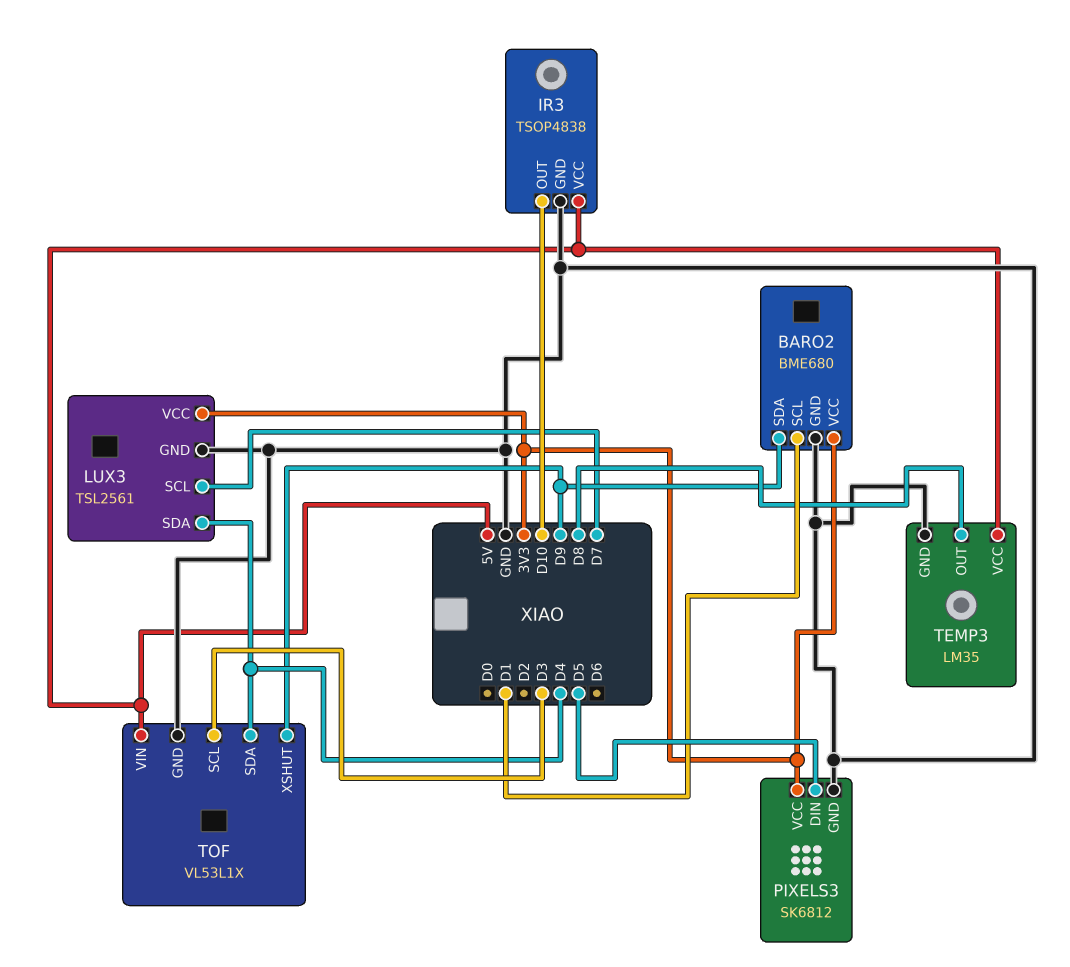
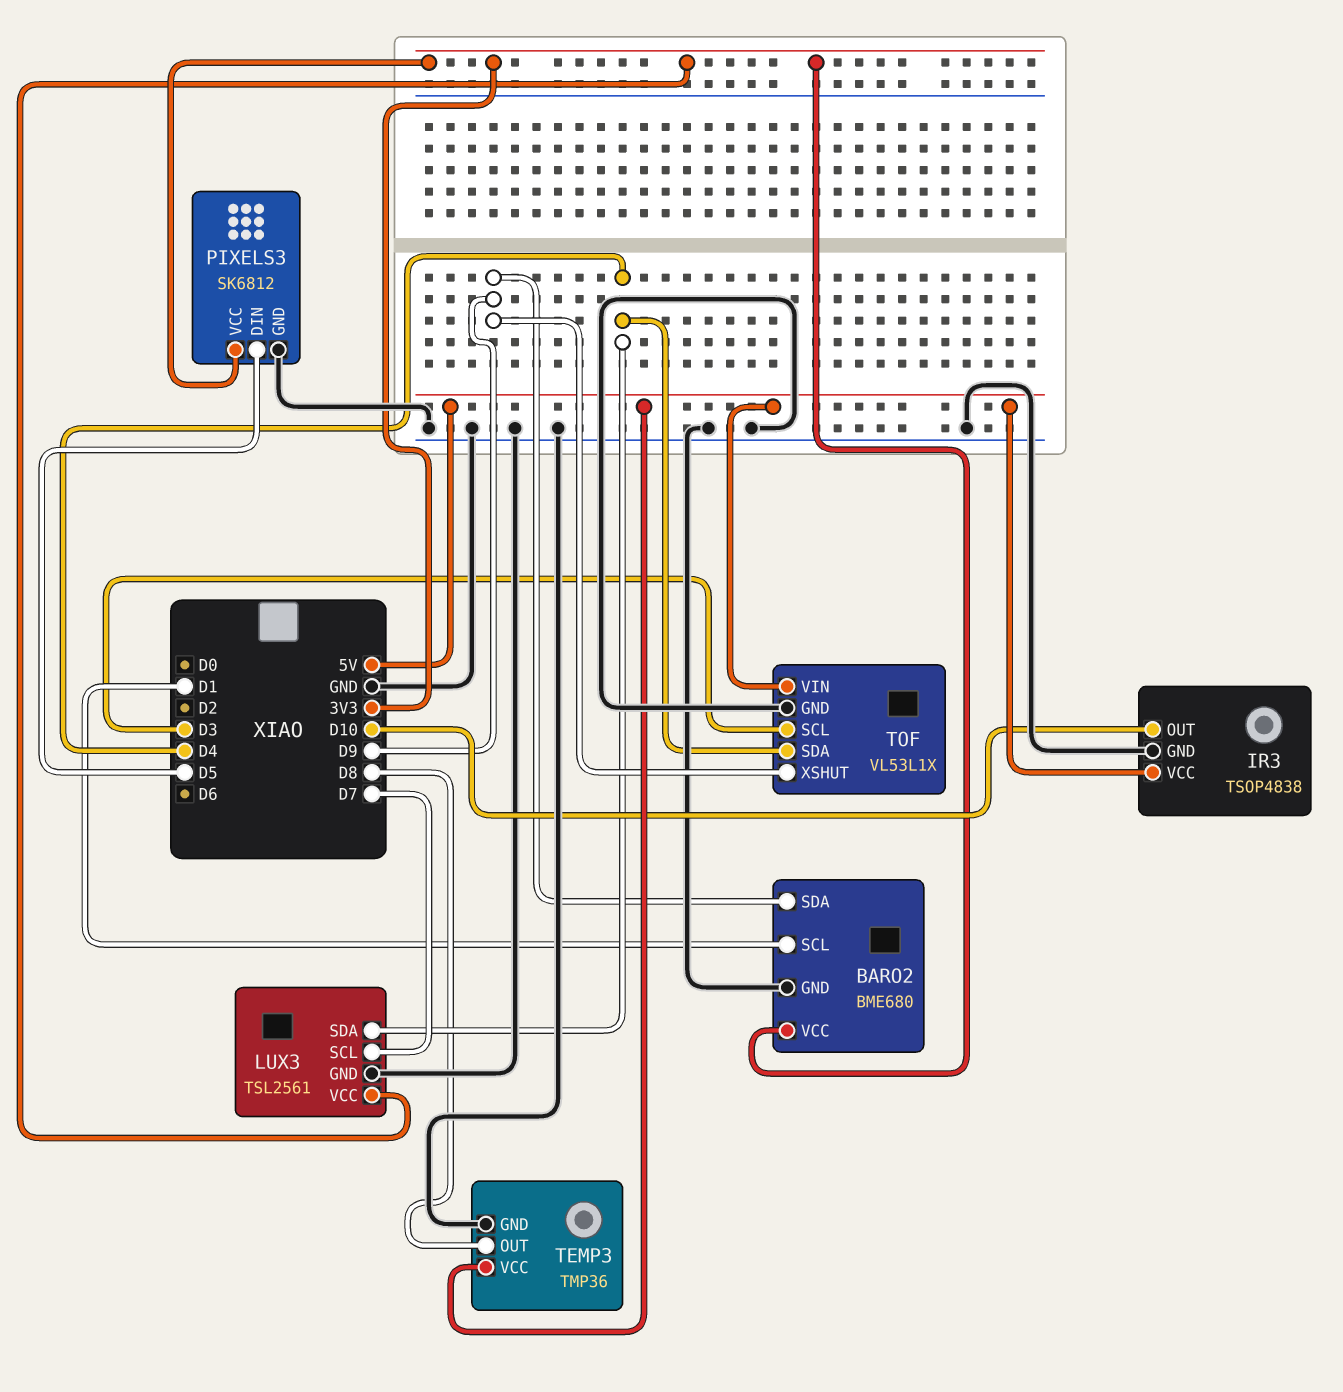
TEMP3: LM35 -> TMP36

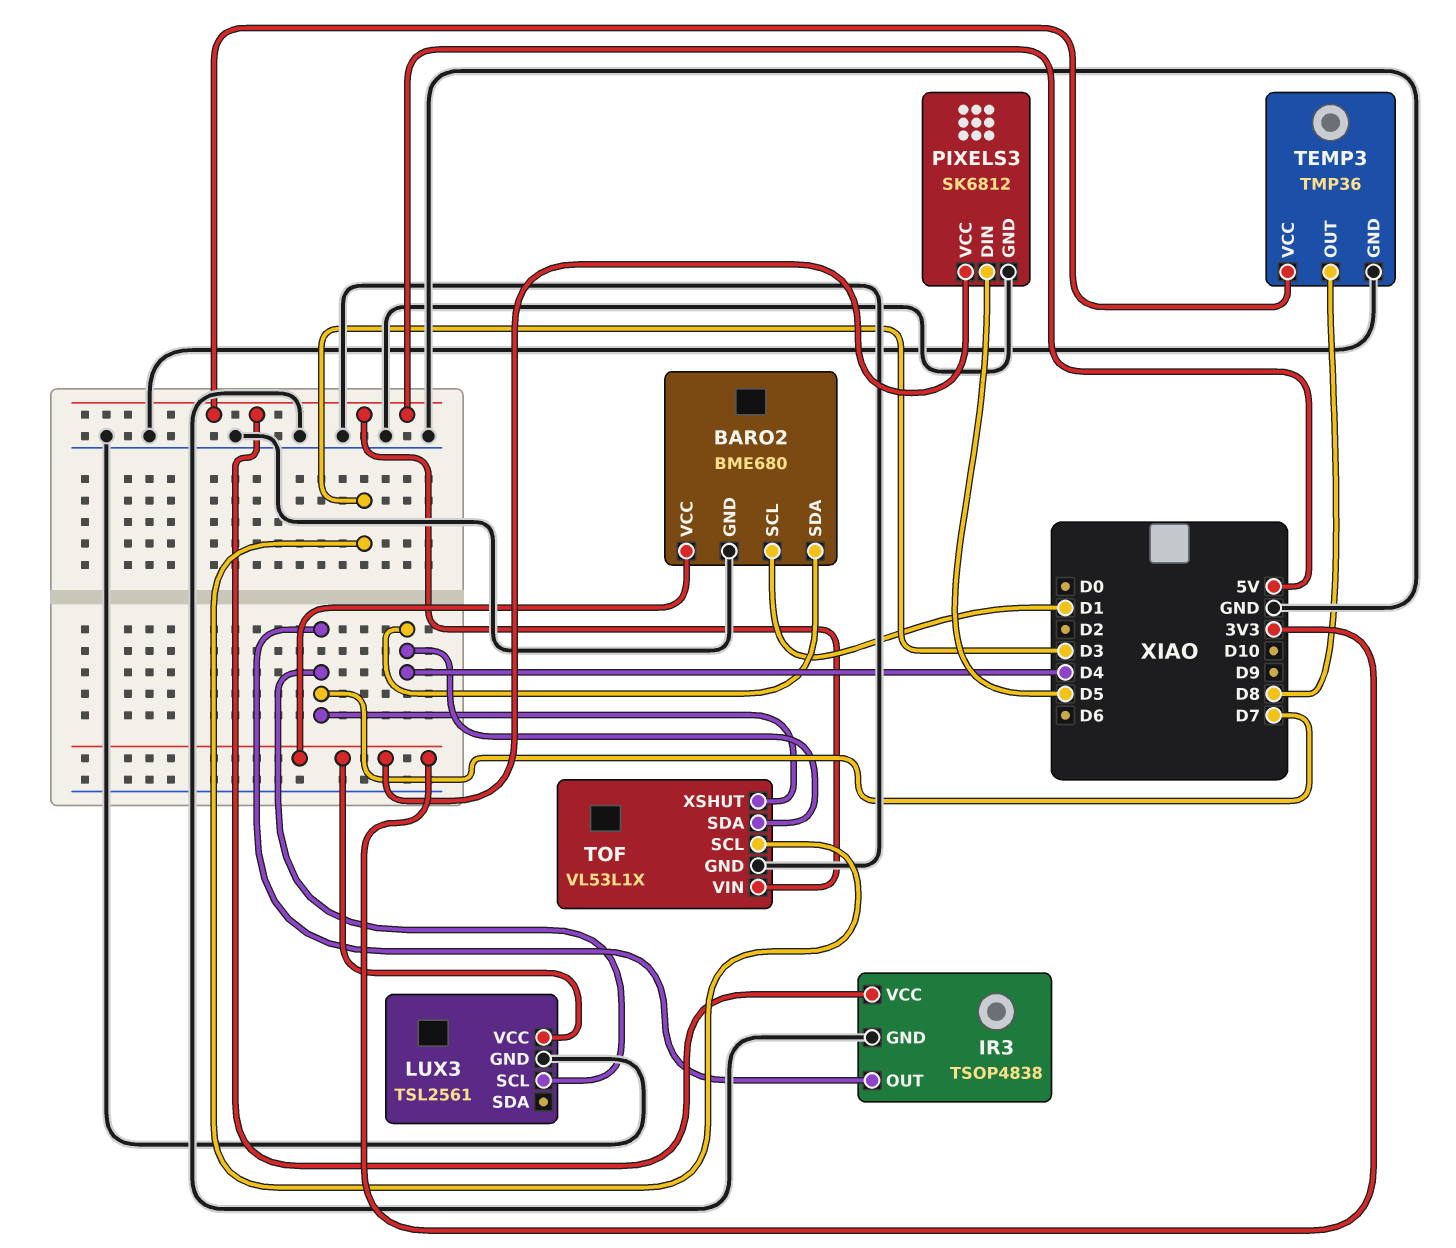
BARO2 pin SDA: D9 -> D4
IR3 pin OUT: D10 -> D7
LUX3 pin SDA: D4 -> none
TOF pin XSHUT: D9 -> D7

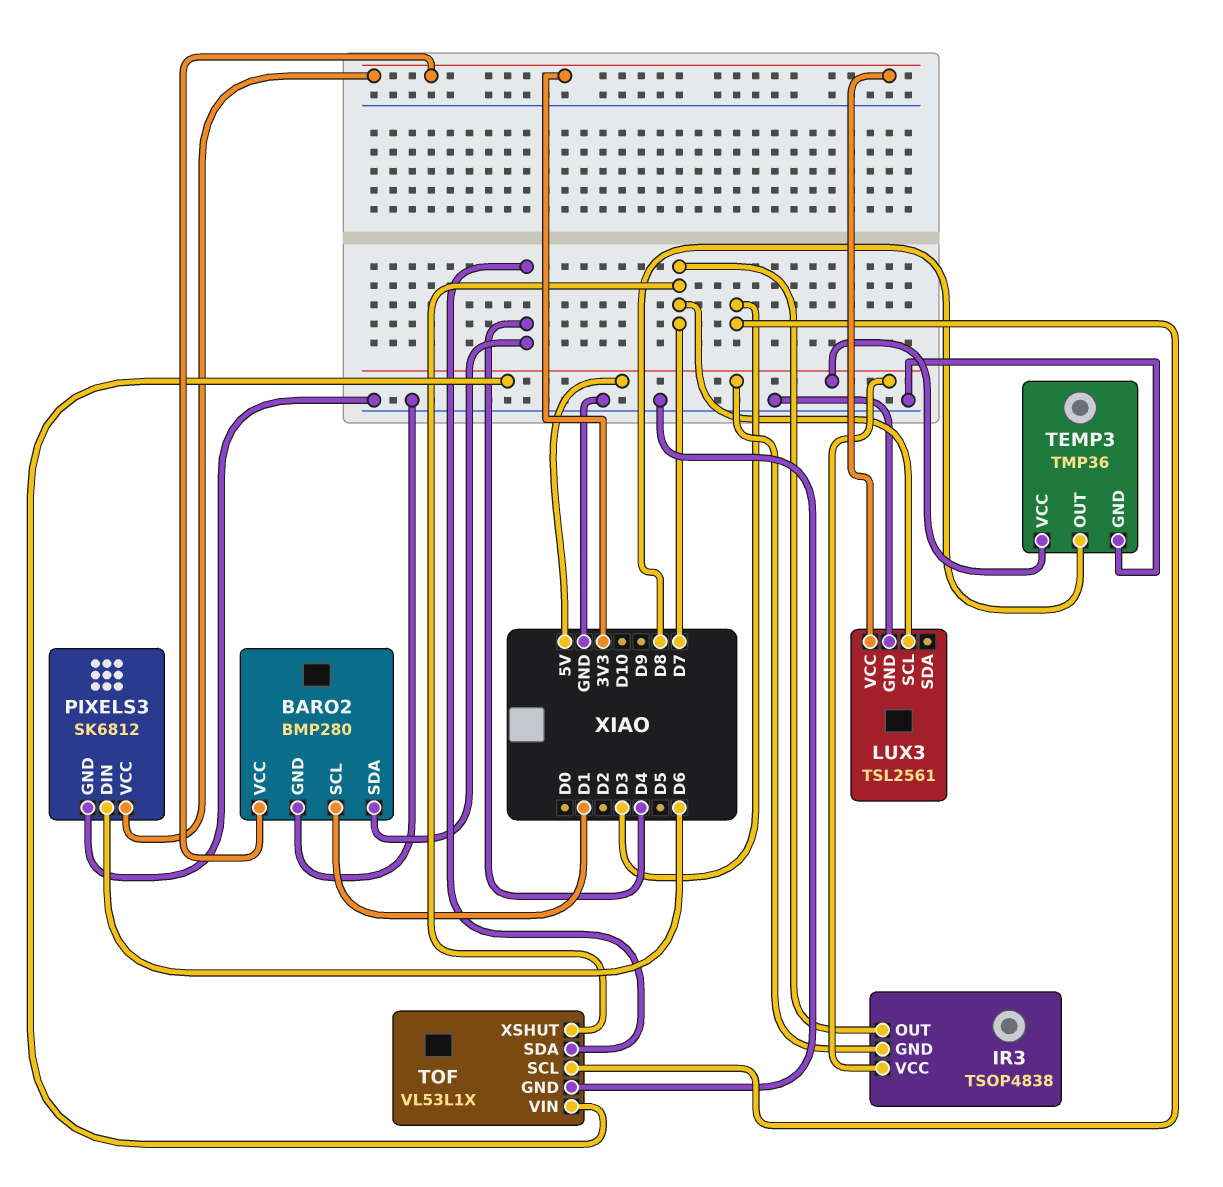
BARO2: BME680 -> BMP280
IR3 pin GND: GND -> 5V
PIXELS3 pin DIN: D5 -> D6

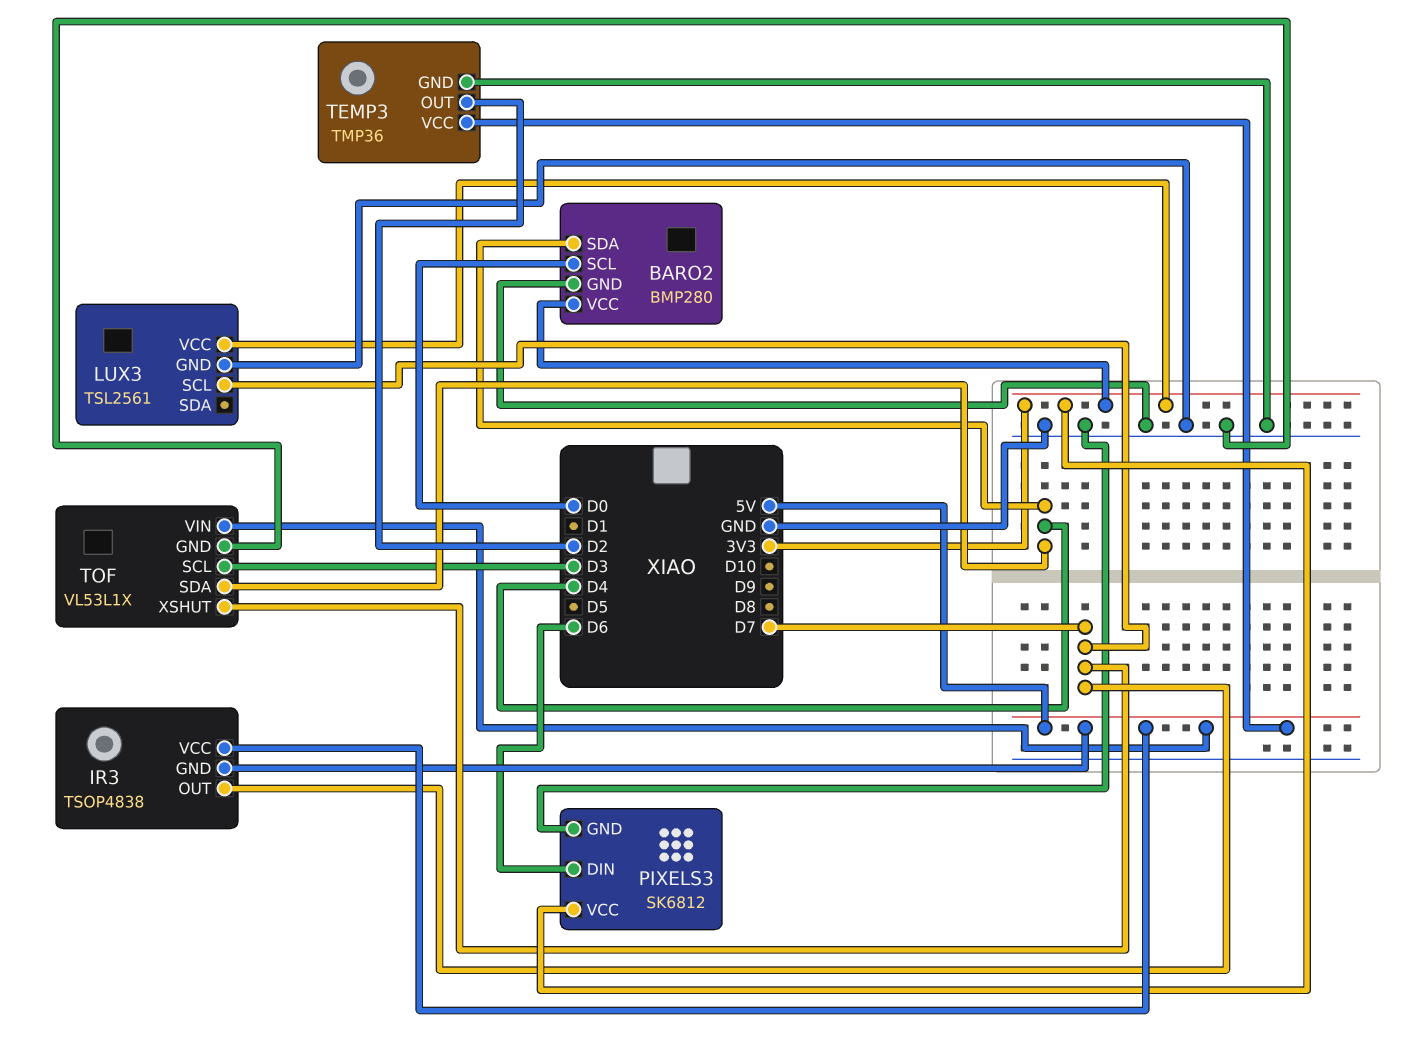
BARO2 pin SCL: D1 -> D0
TEMP3 pin OUT: D8 -> D2

